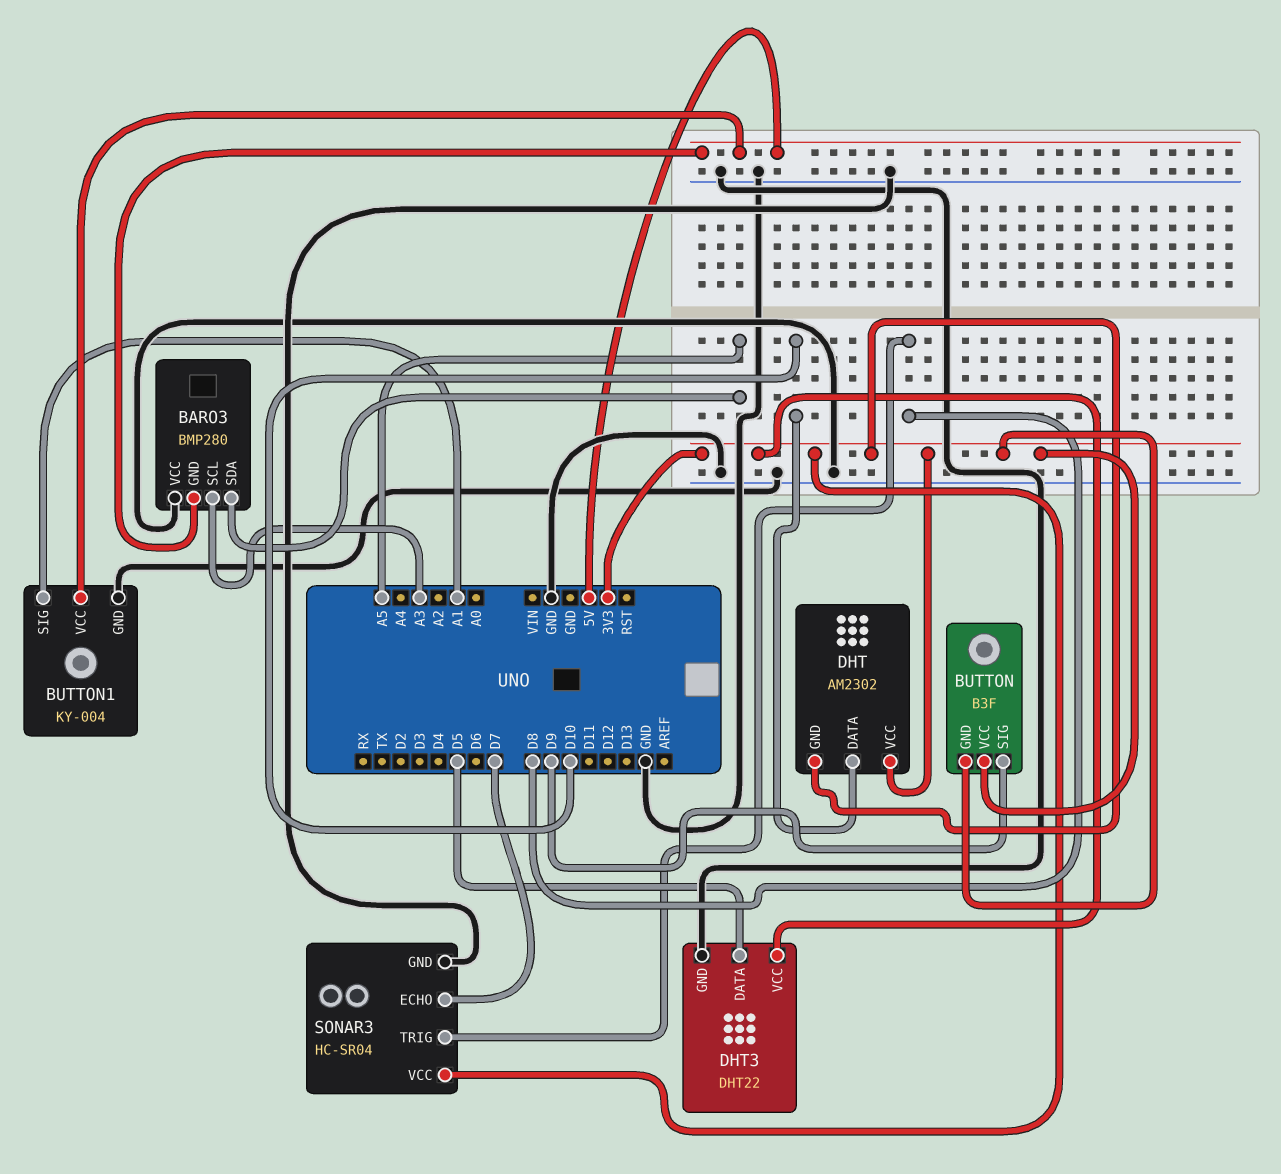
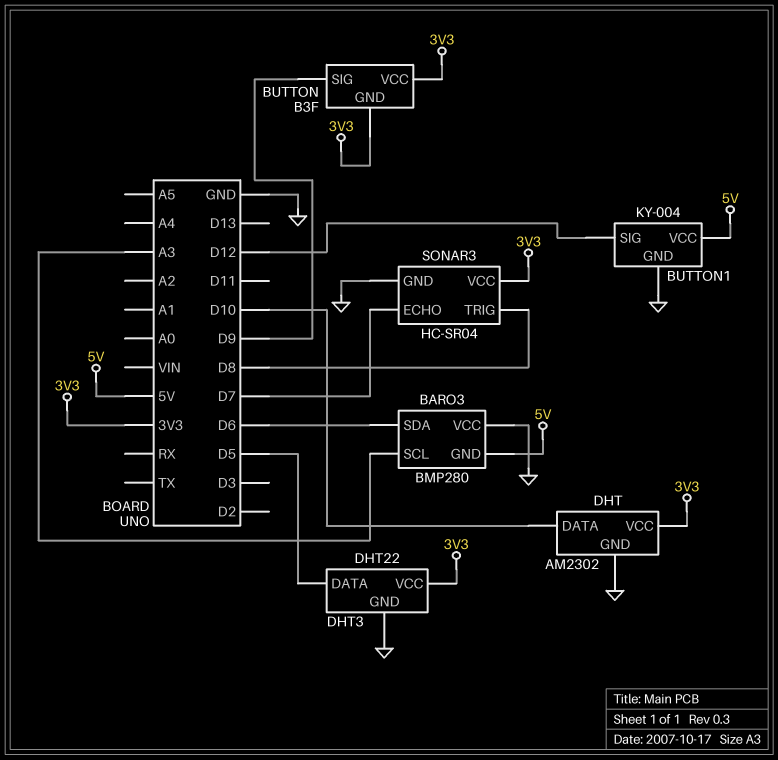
BARO3 pin SDA: A5 -> D6
BUTTON1 pin SIG: A1 -> D12
DHT pin GND: 3V3 -> GND

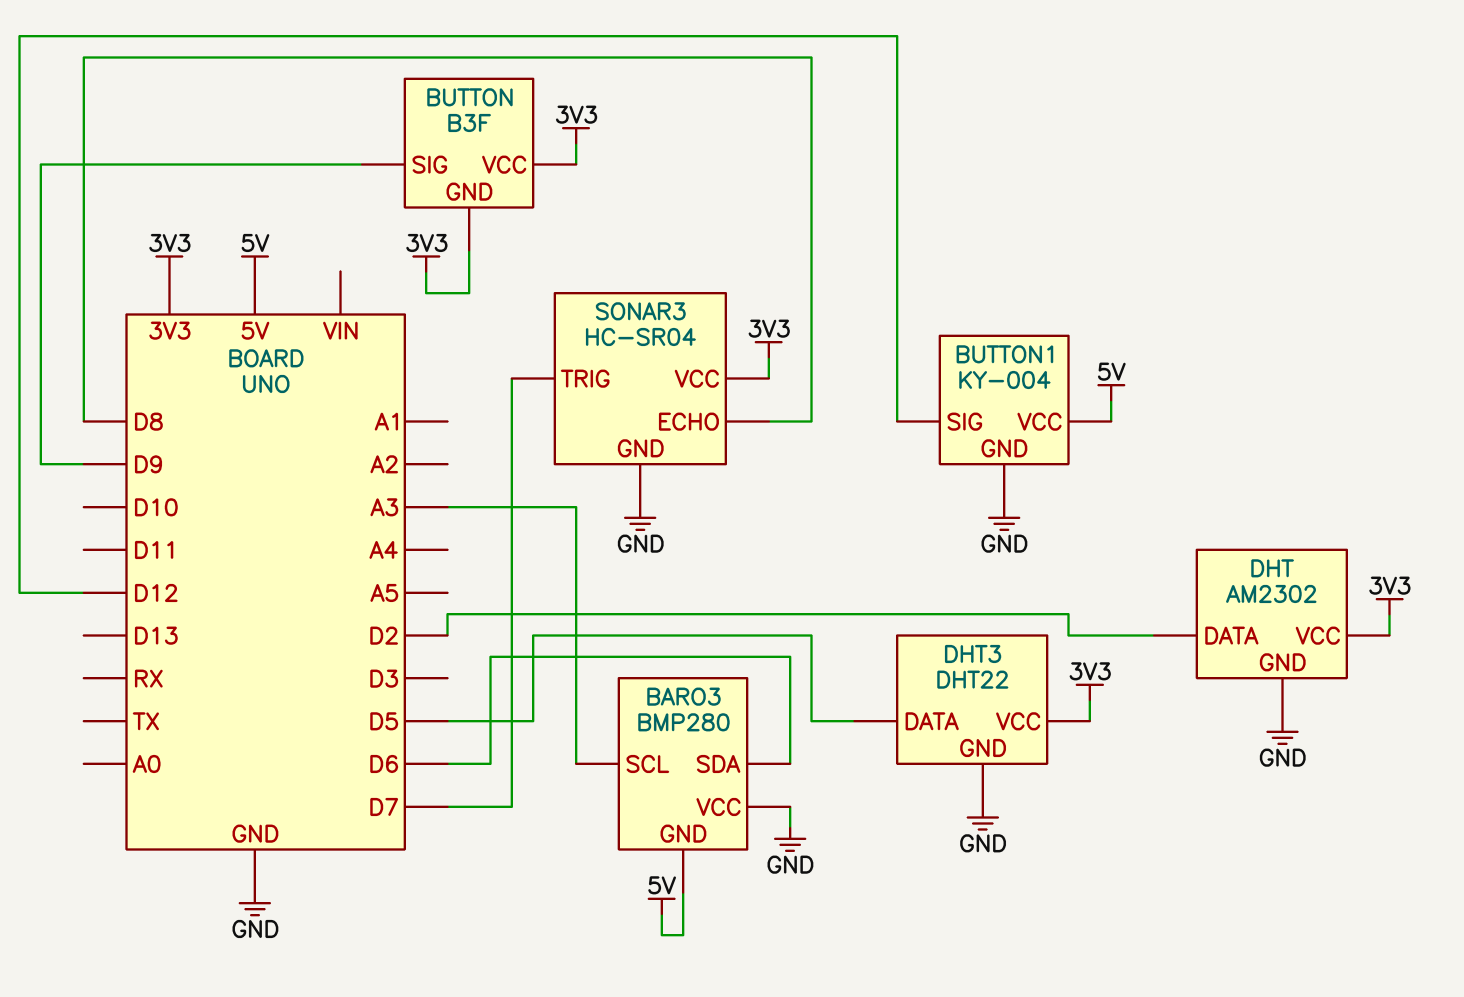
DHT pin DATA: D10 -> D2
SONAR3 pin ECHO: D7 -> D8
SONAR3 pin TRIG: D8 -> D7

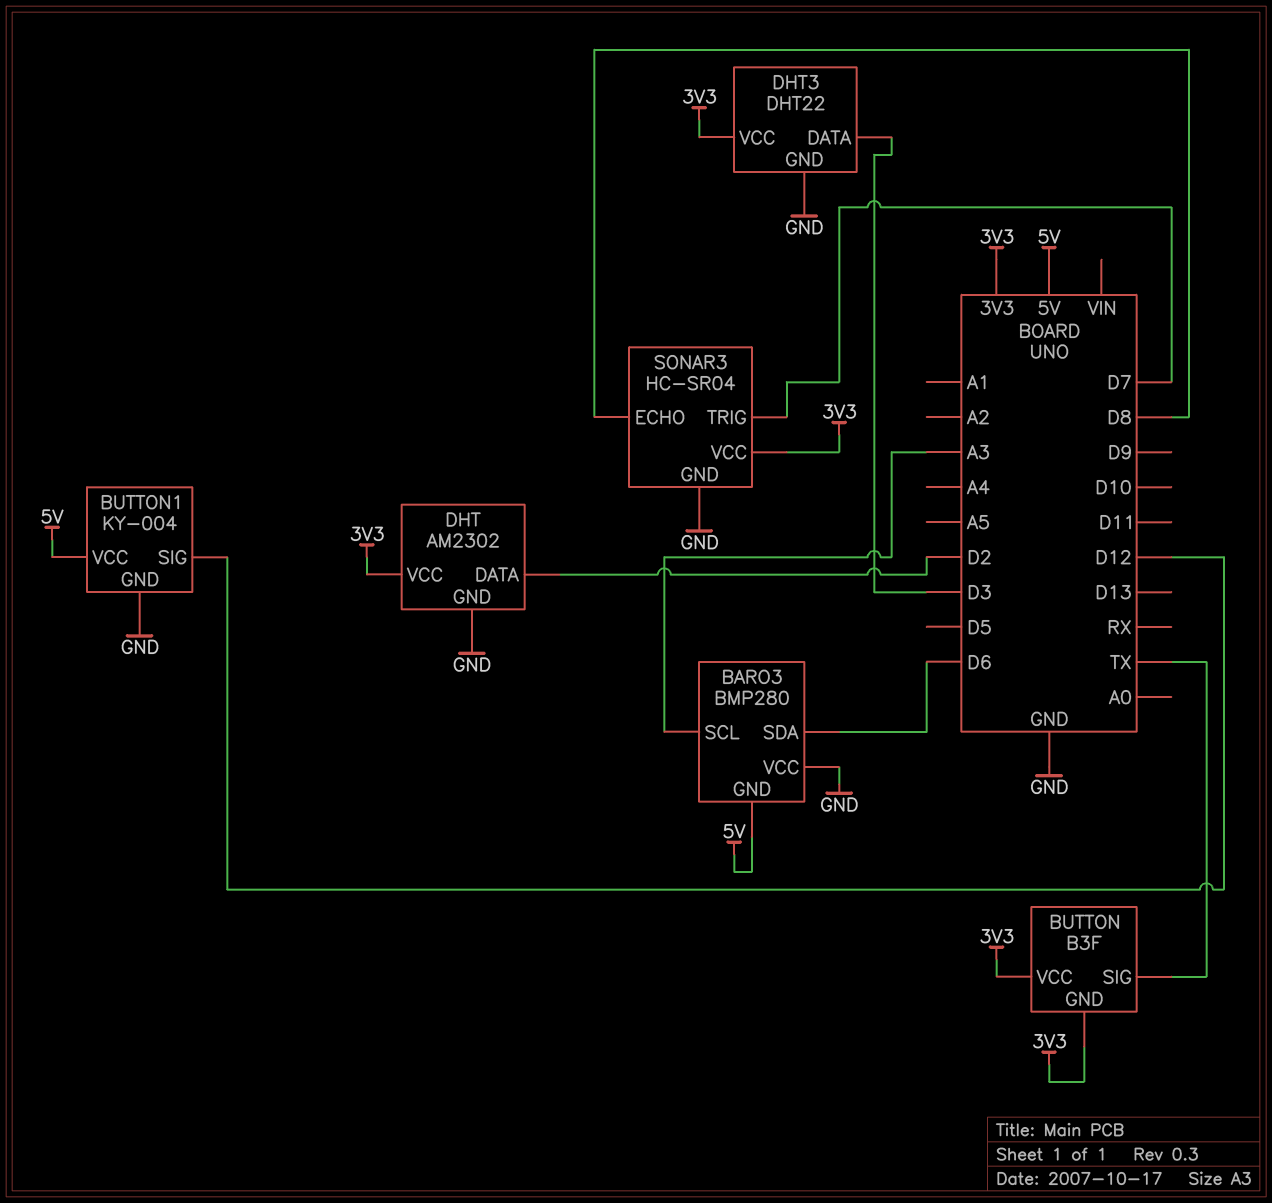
BUTTON pin SIG: D9 -> TX
DHT3 pin DATA: D5 -> D3

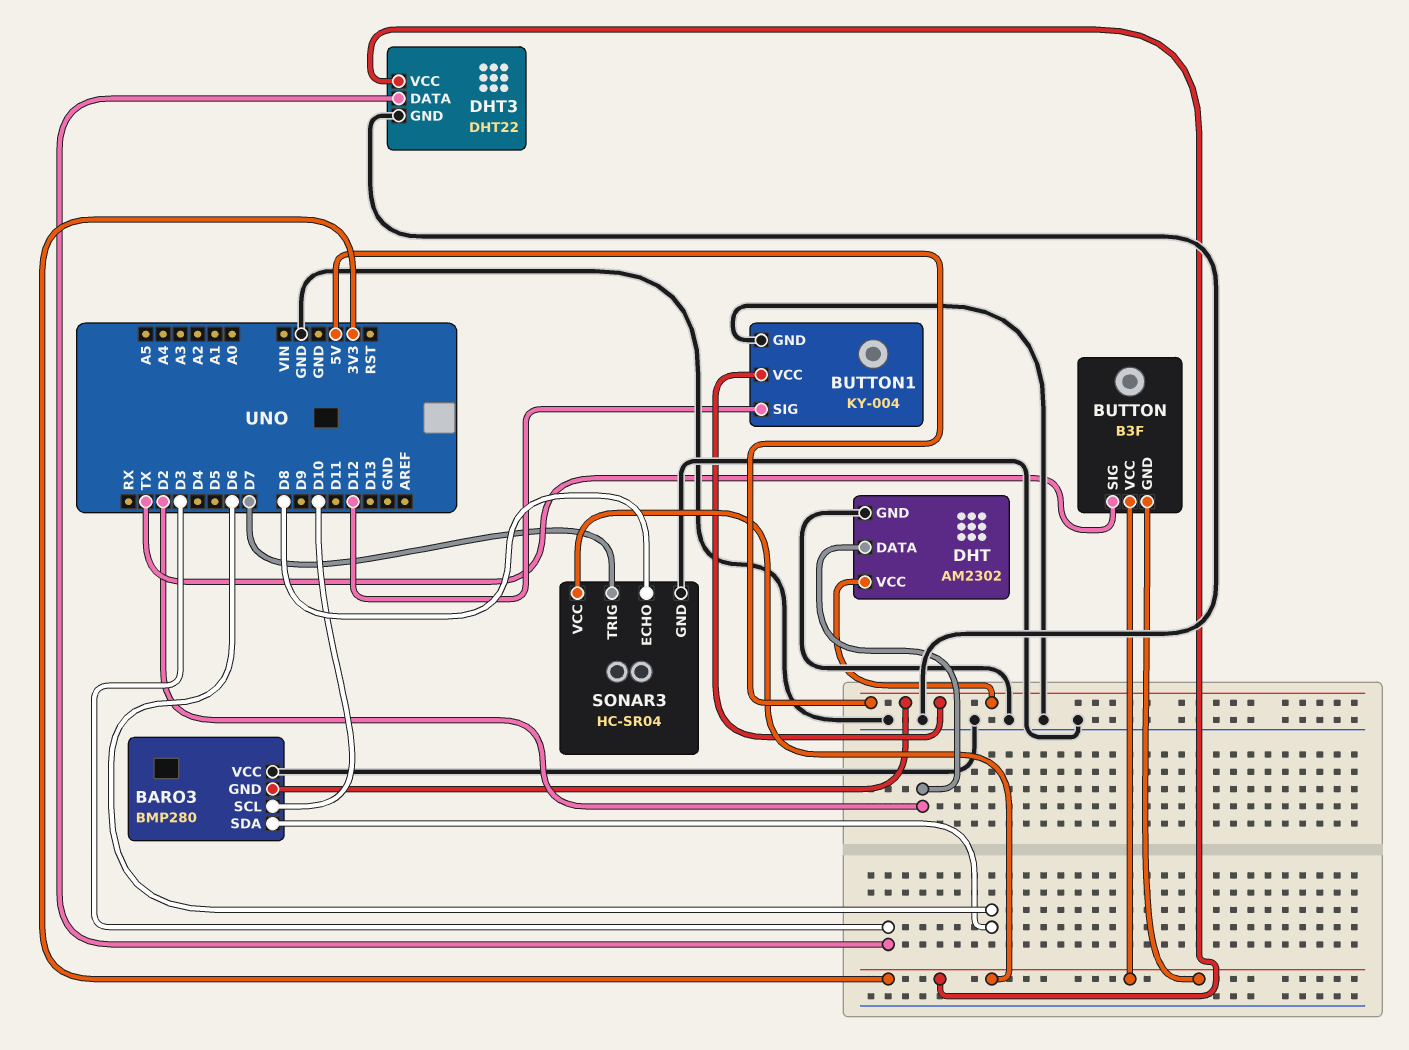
BARO3 pin SCL: A3 -> D10
DHT pin VCC: 3V3 -> 5V

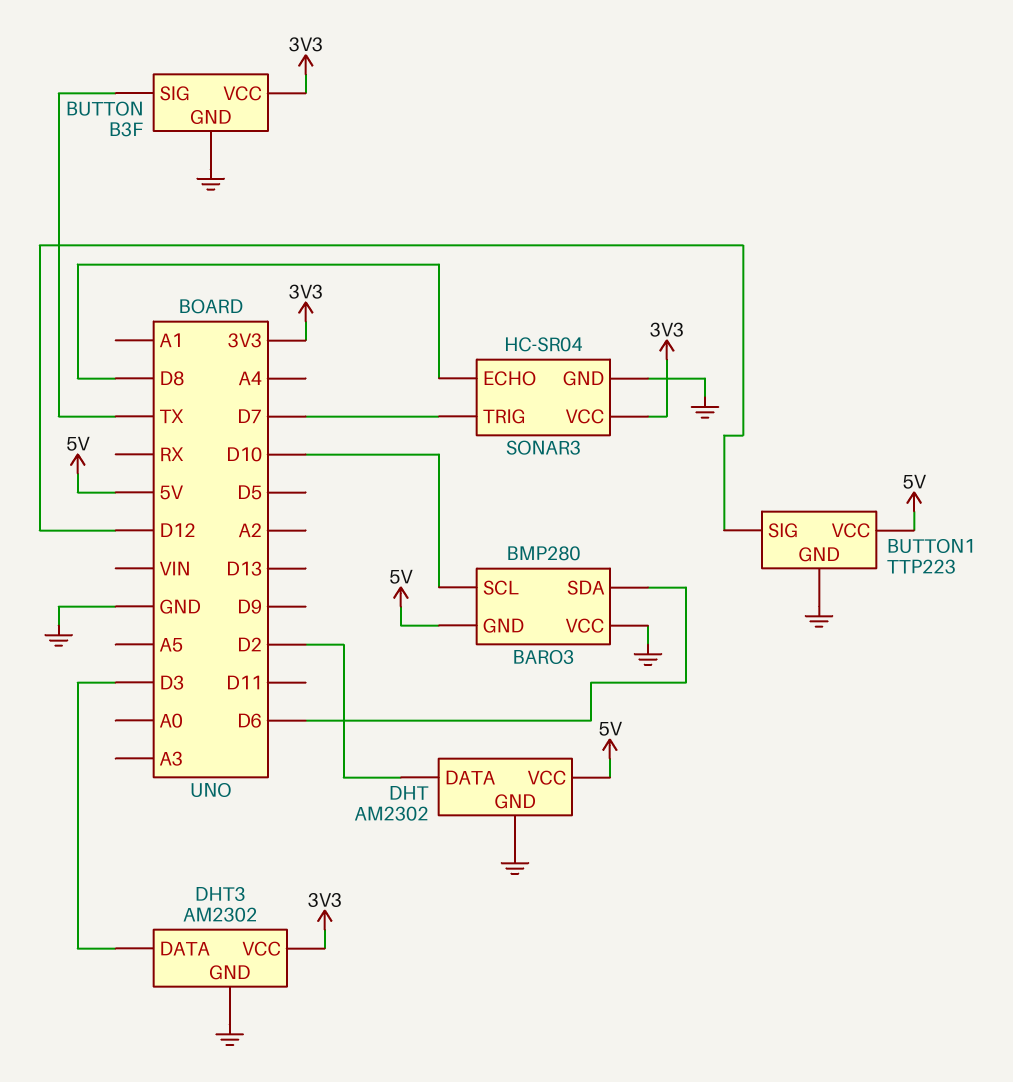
BUTTON pin GND: 3V3 -> GND
BUTTON1: KY-004 -> TTP223
DHT3: DHT22 -> AM2302

